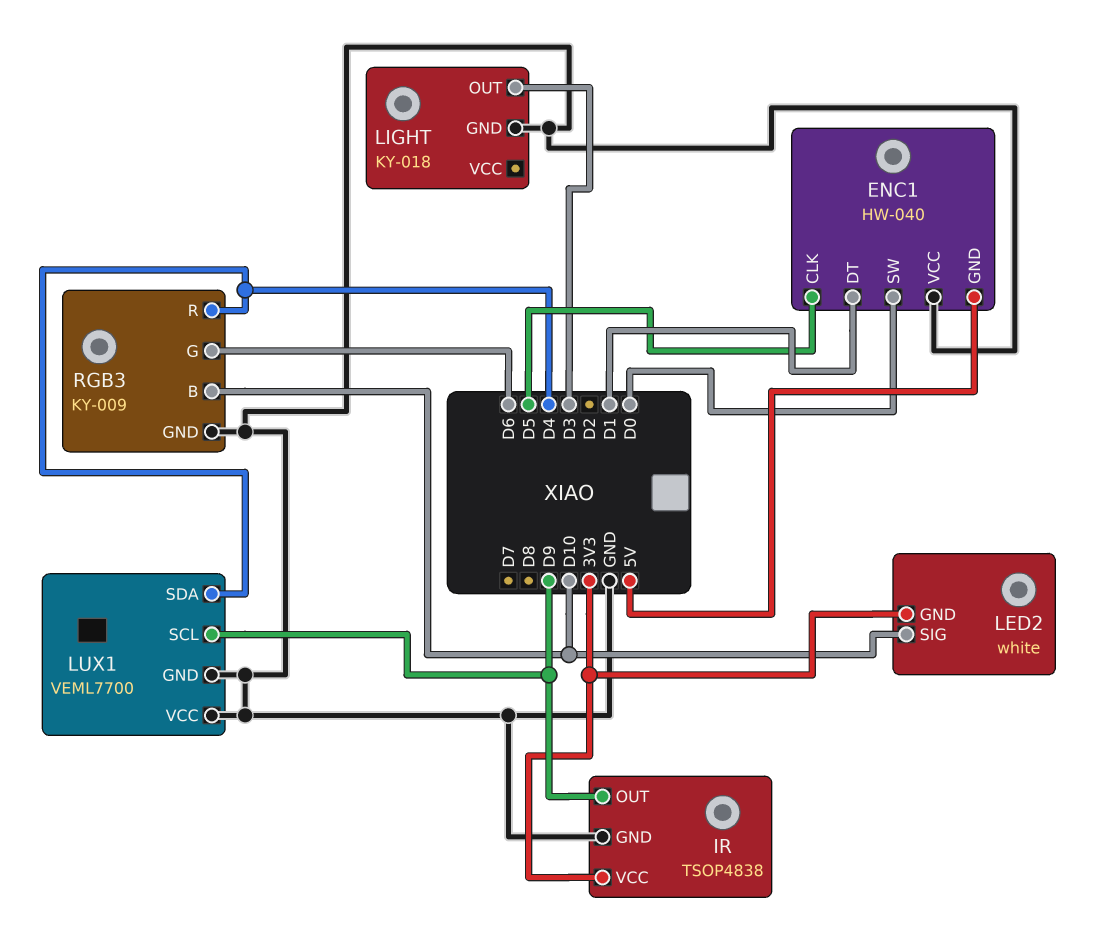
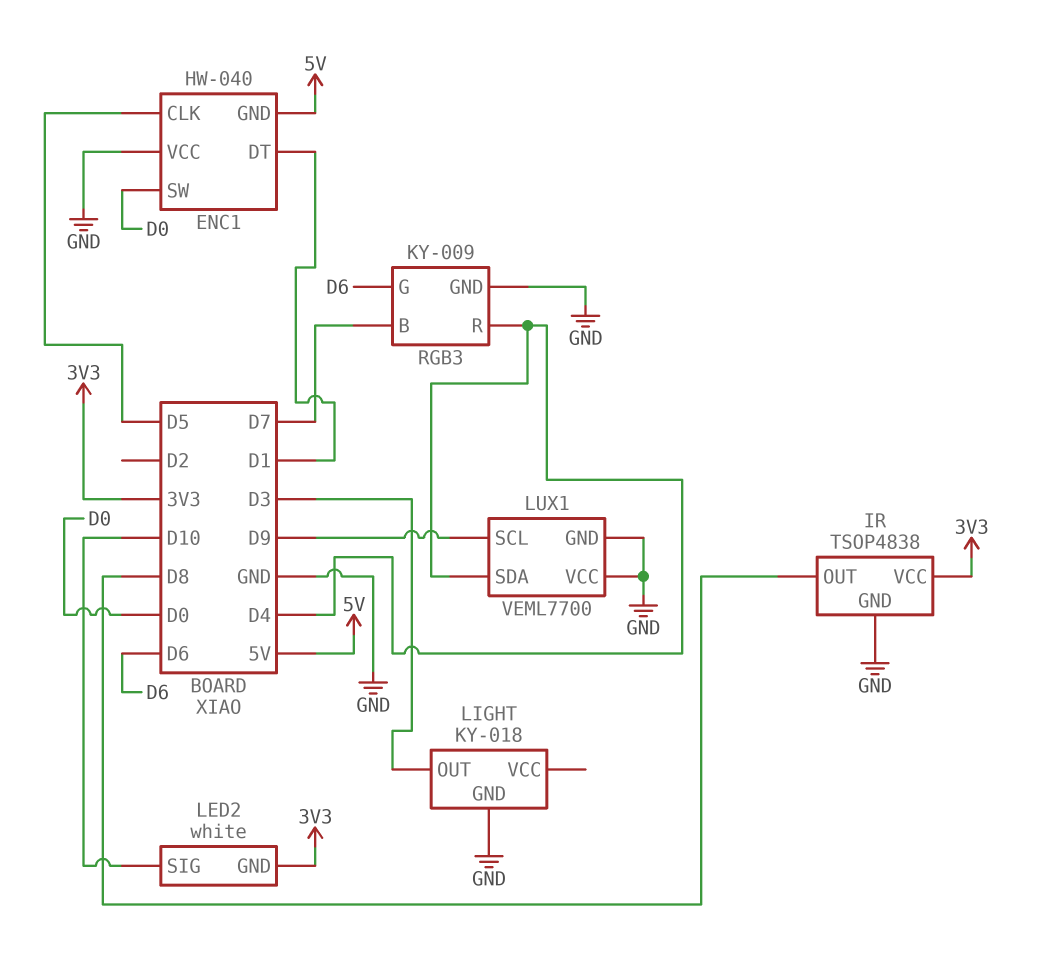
IR pin OUT: D9 -> D8
RGB3 pin B: D10 -> D7

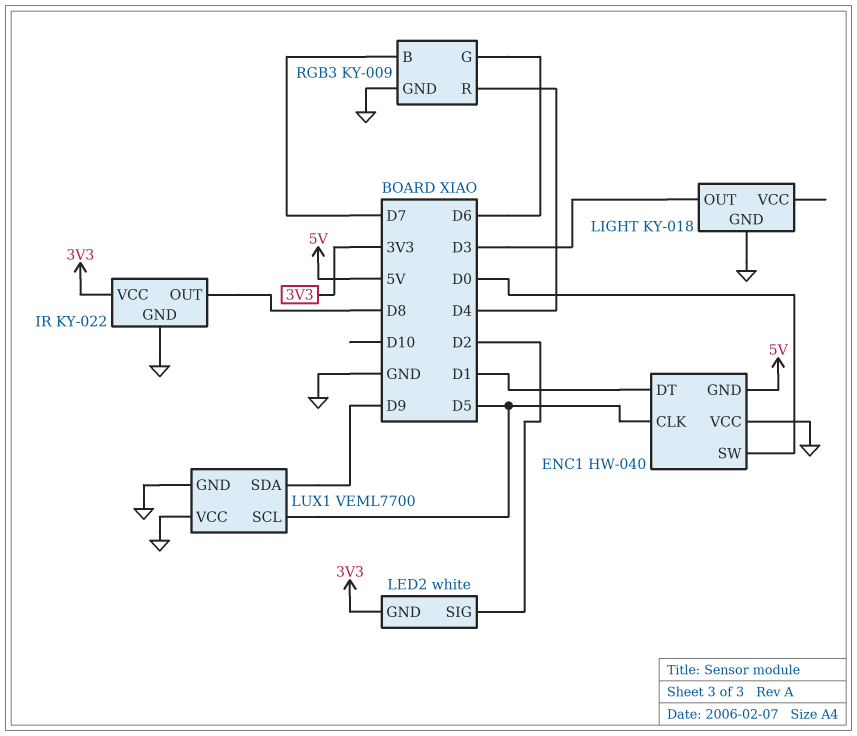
IR: TSOP4838 -> KY-022
LED2 pin SIG: D10 -> D2
LUX1 pin SCL: D9 -> D5
LUX1 pin SDA: D4 -> D9

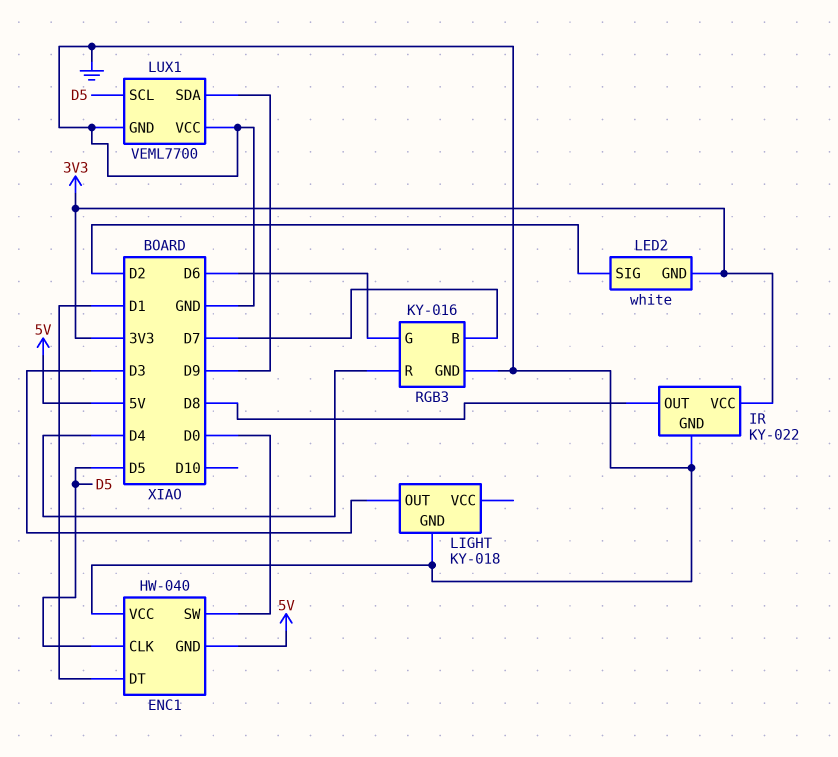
RGB3: KY-009 -> KY-016

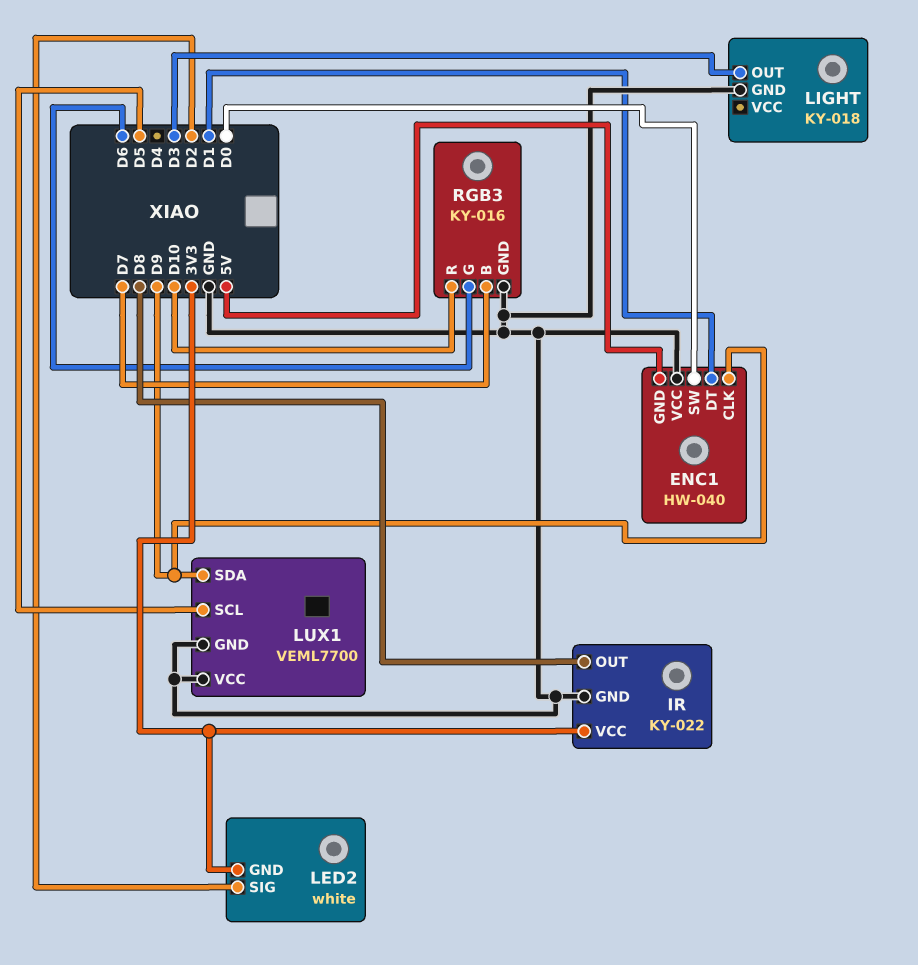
ENC1 pin CLK: D5 -> D9
RGB3 pin R: D4 -> D10

